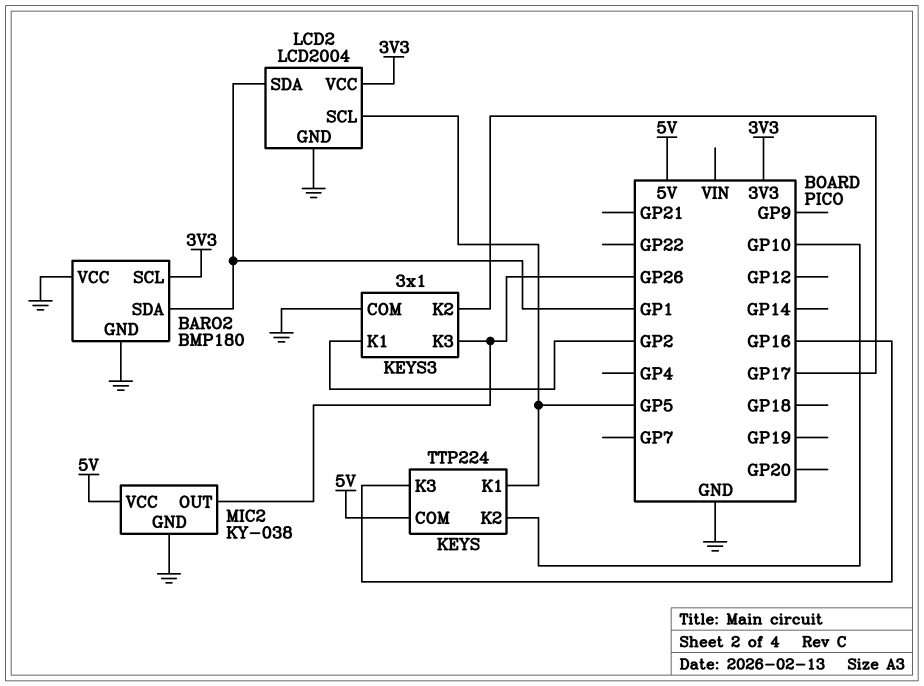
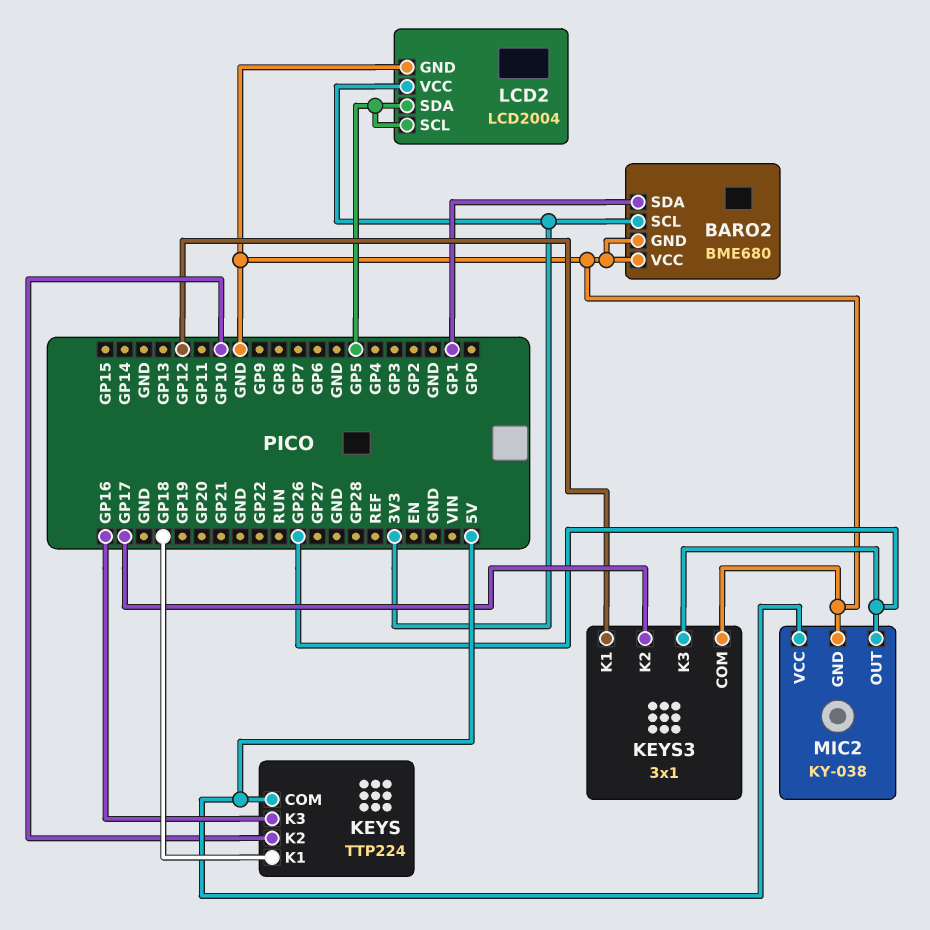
BARO2: BMP180 -> BME680
KEYS pin K1: GP5 -> GP18
KEYS3 pin K1: GP2 -> GP12
LCD2 pin SDA: GP1 -> GP5

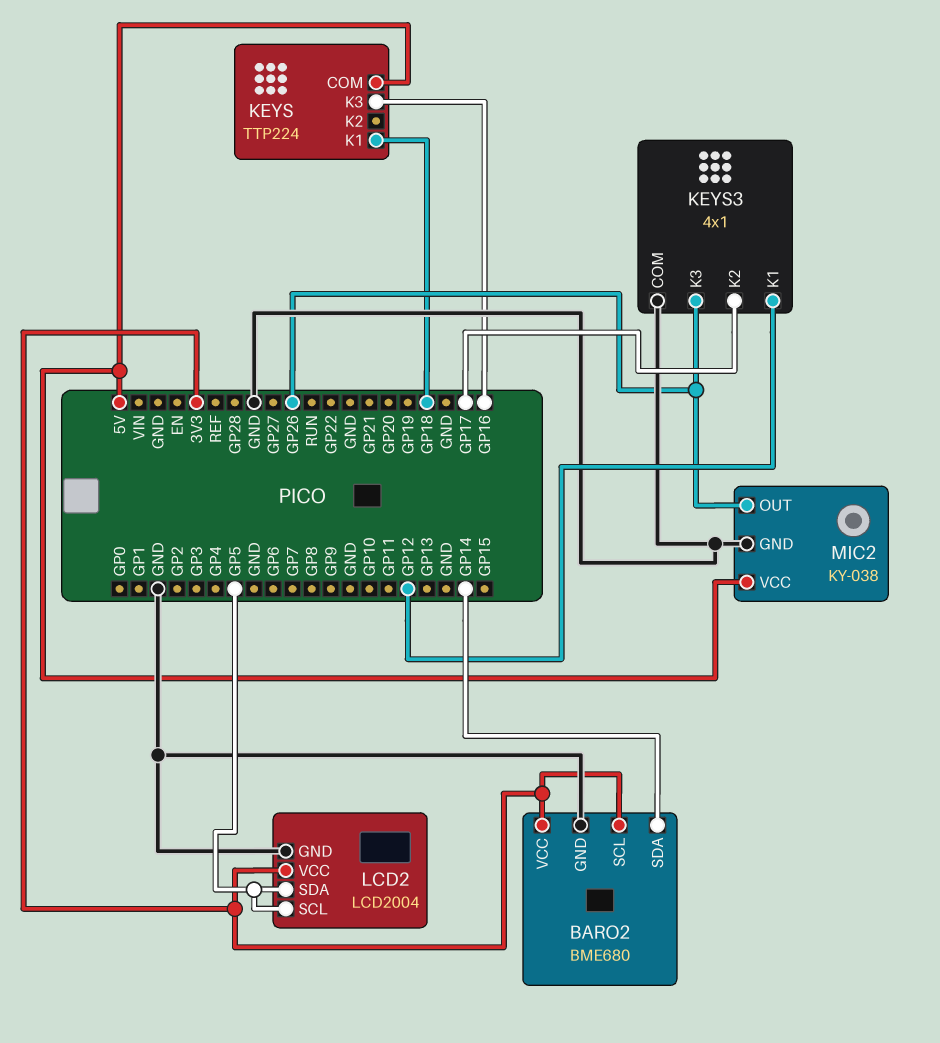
BARO2 pin SDA: GP1 -> GP14
BARO2 pin VCC: GND -> 3V3
KEYS pin K2: GP10 -> none
KEYS3: 3x1 -> 4x1

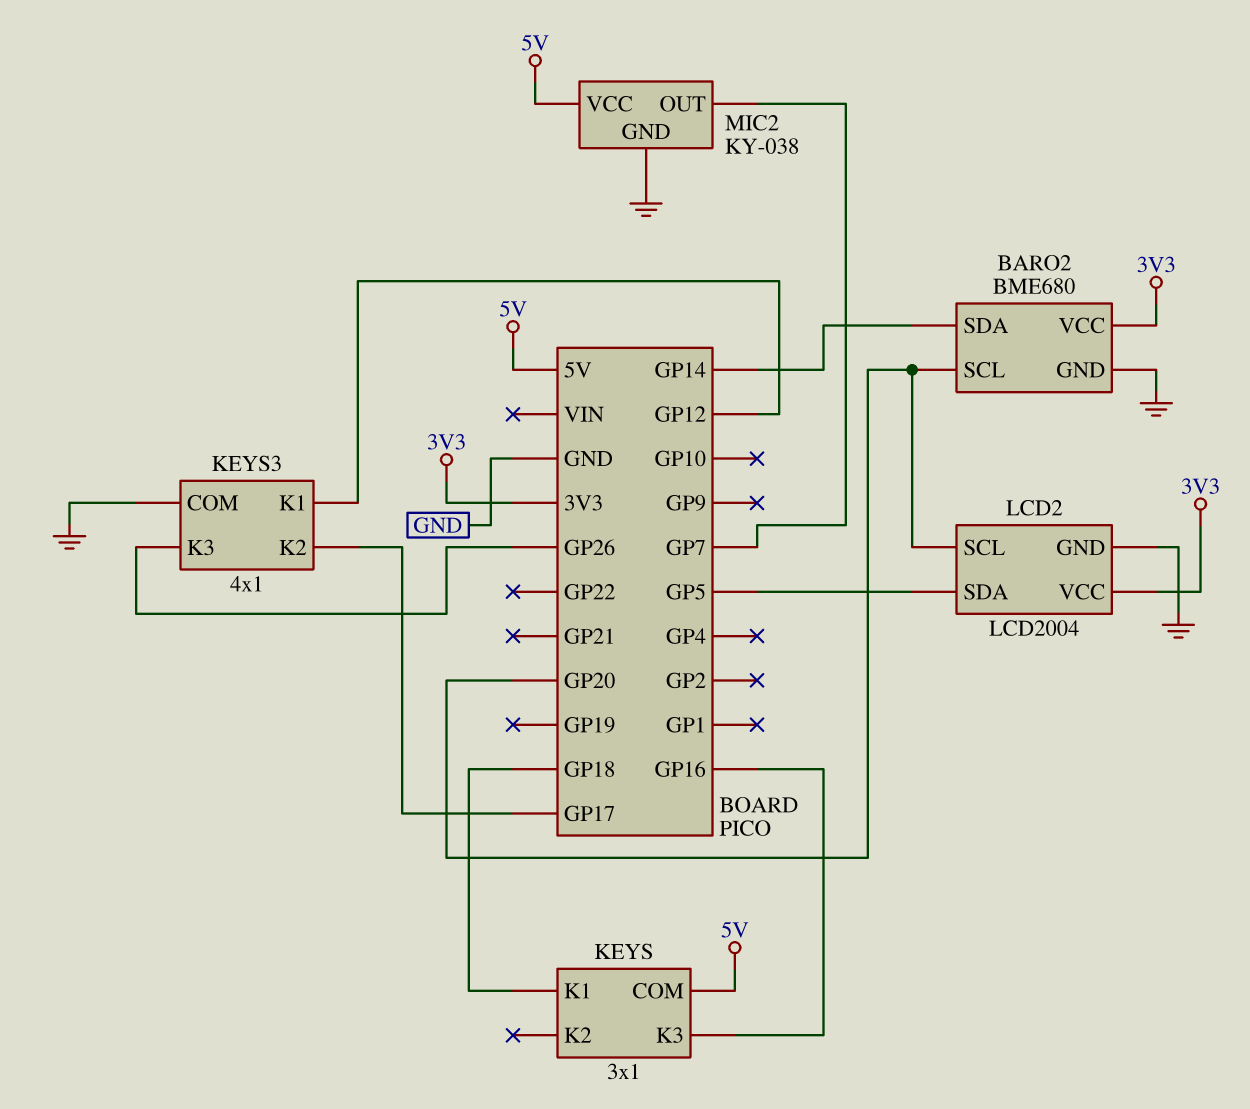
BARO2 pin SCL: 3V3 -> GP20
KEYS: TTP224 -> 3x1
LCD2 pin SCL: GP5 -> GP20
MIC2 pin OUT: GP26 -> GP7

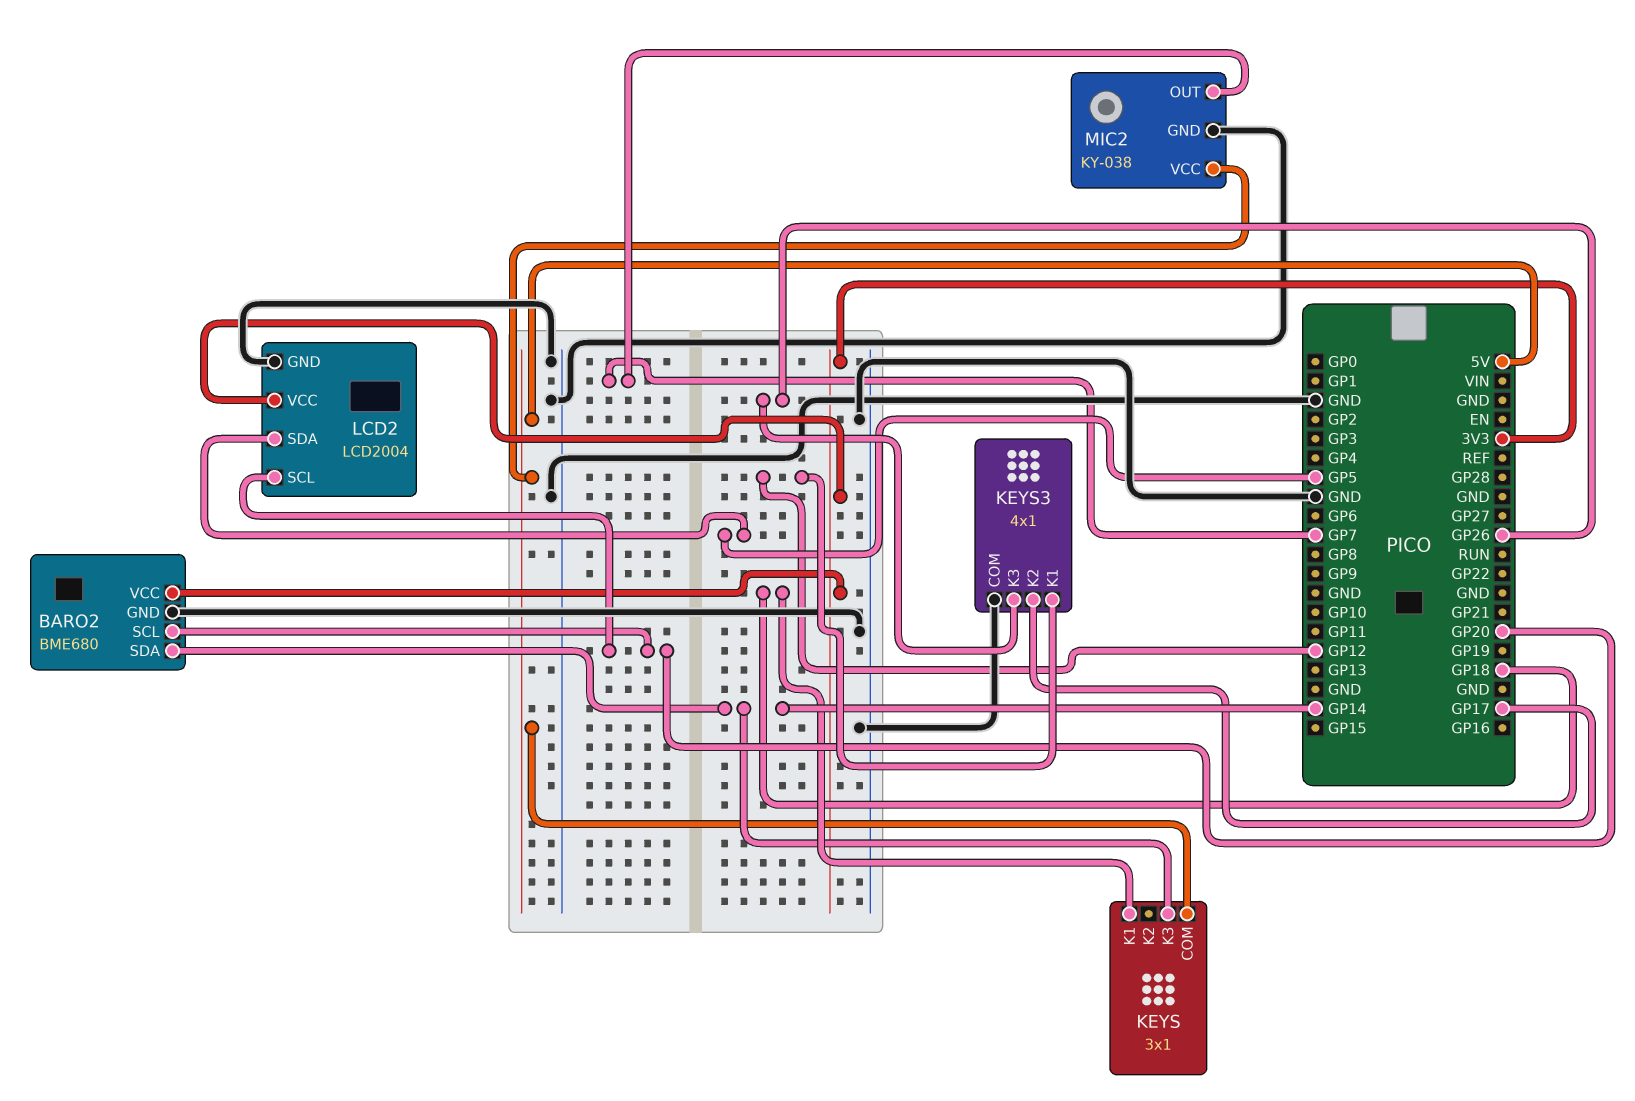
KEYS pin K3: GP16 -> GP14

